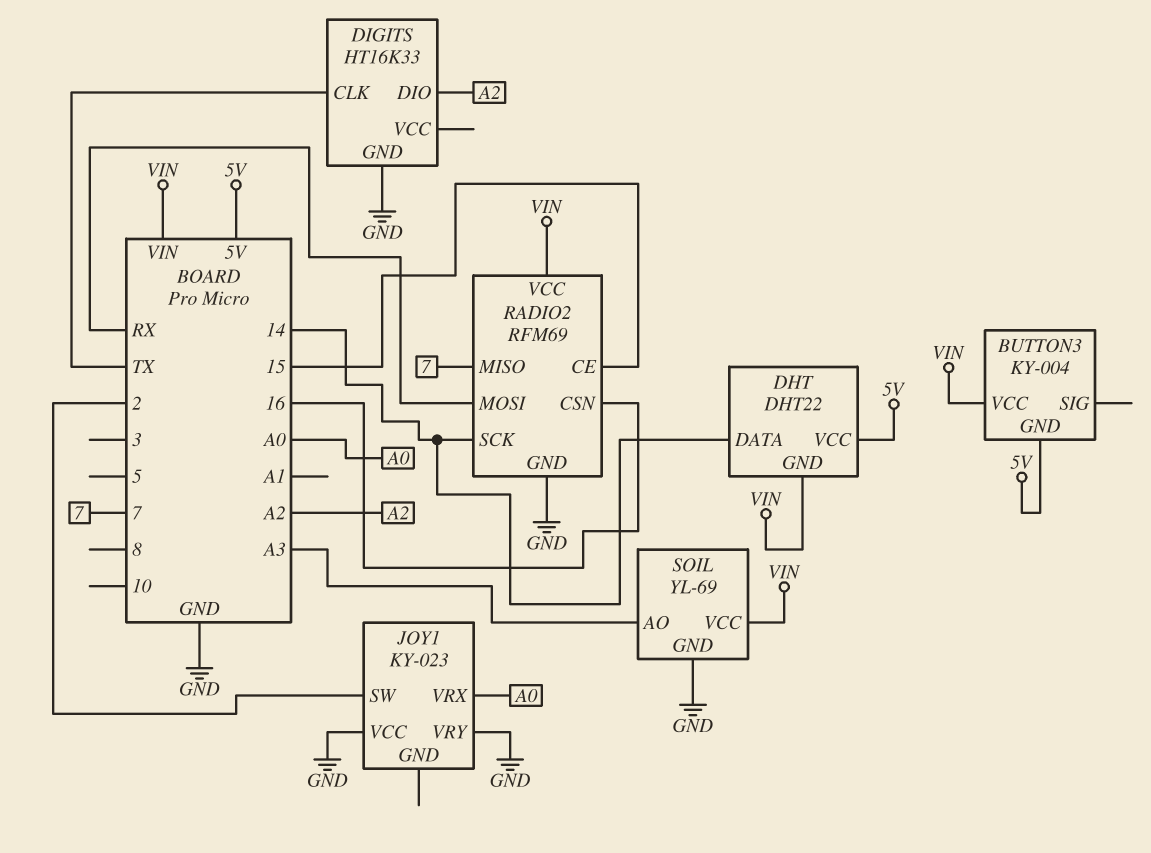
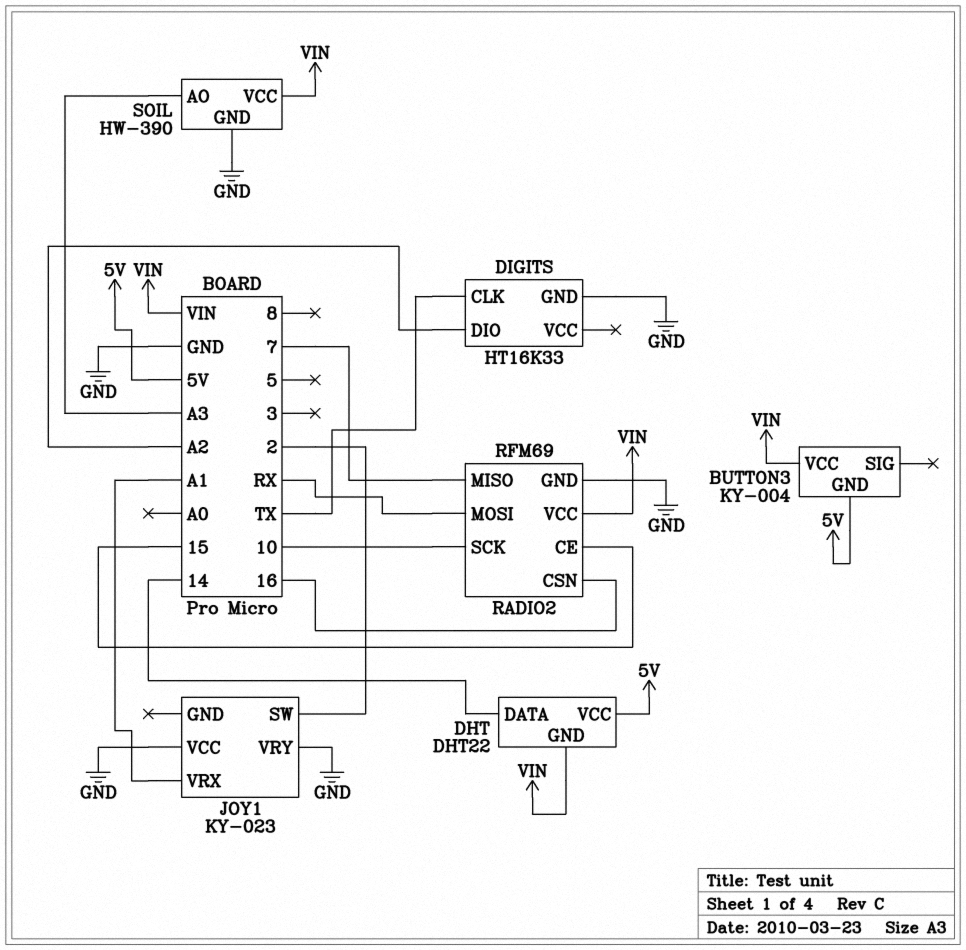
JOY1 pin VRX: A0 -> A1
RADIO2 pin SCK: 14 -> 10
SOIL: YL-69 -> HW-390

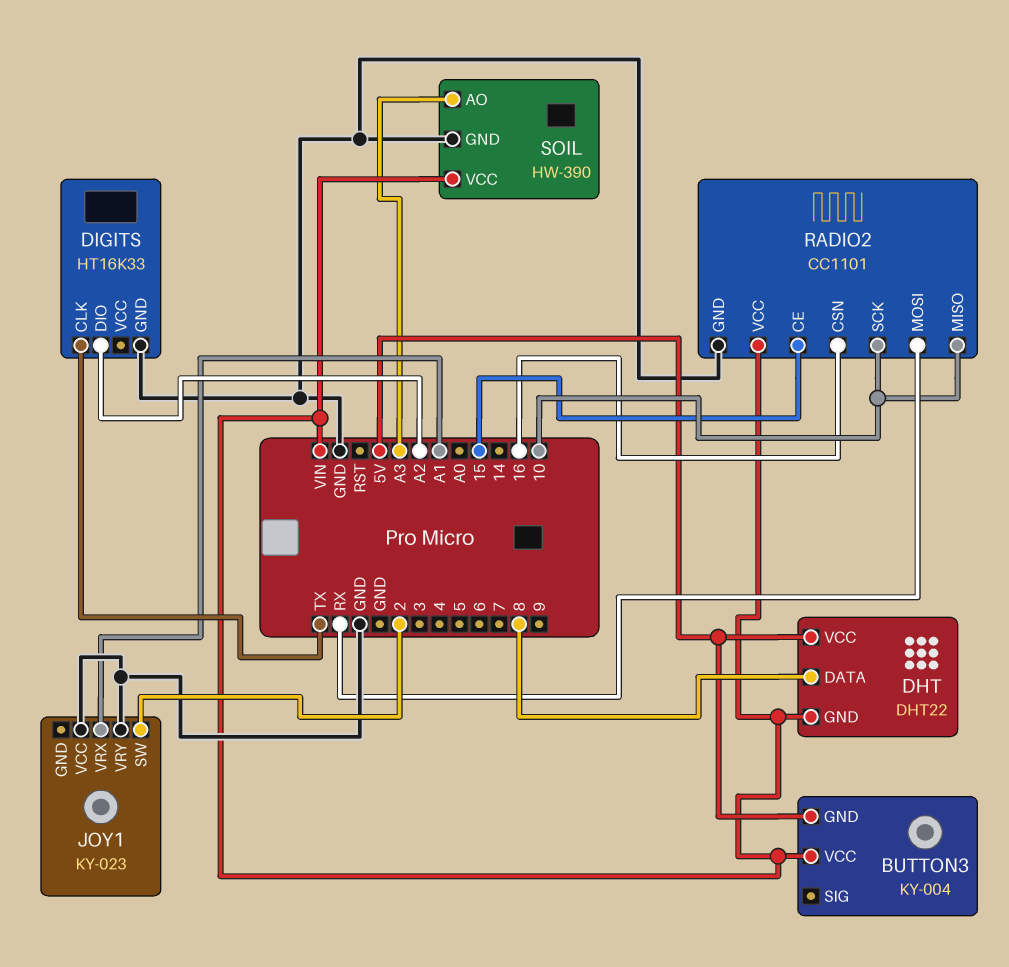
DHT pin DATA: 14 -> 8
RADIO2: RFM69 -> CC1101
RADIO2 pin MISO: 7 -> 10

